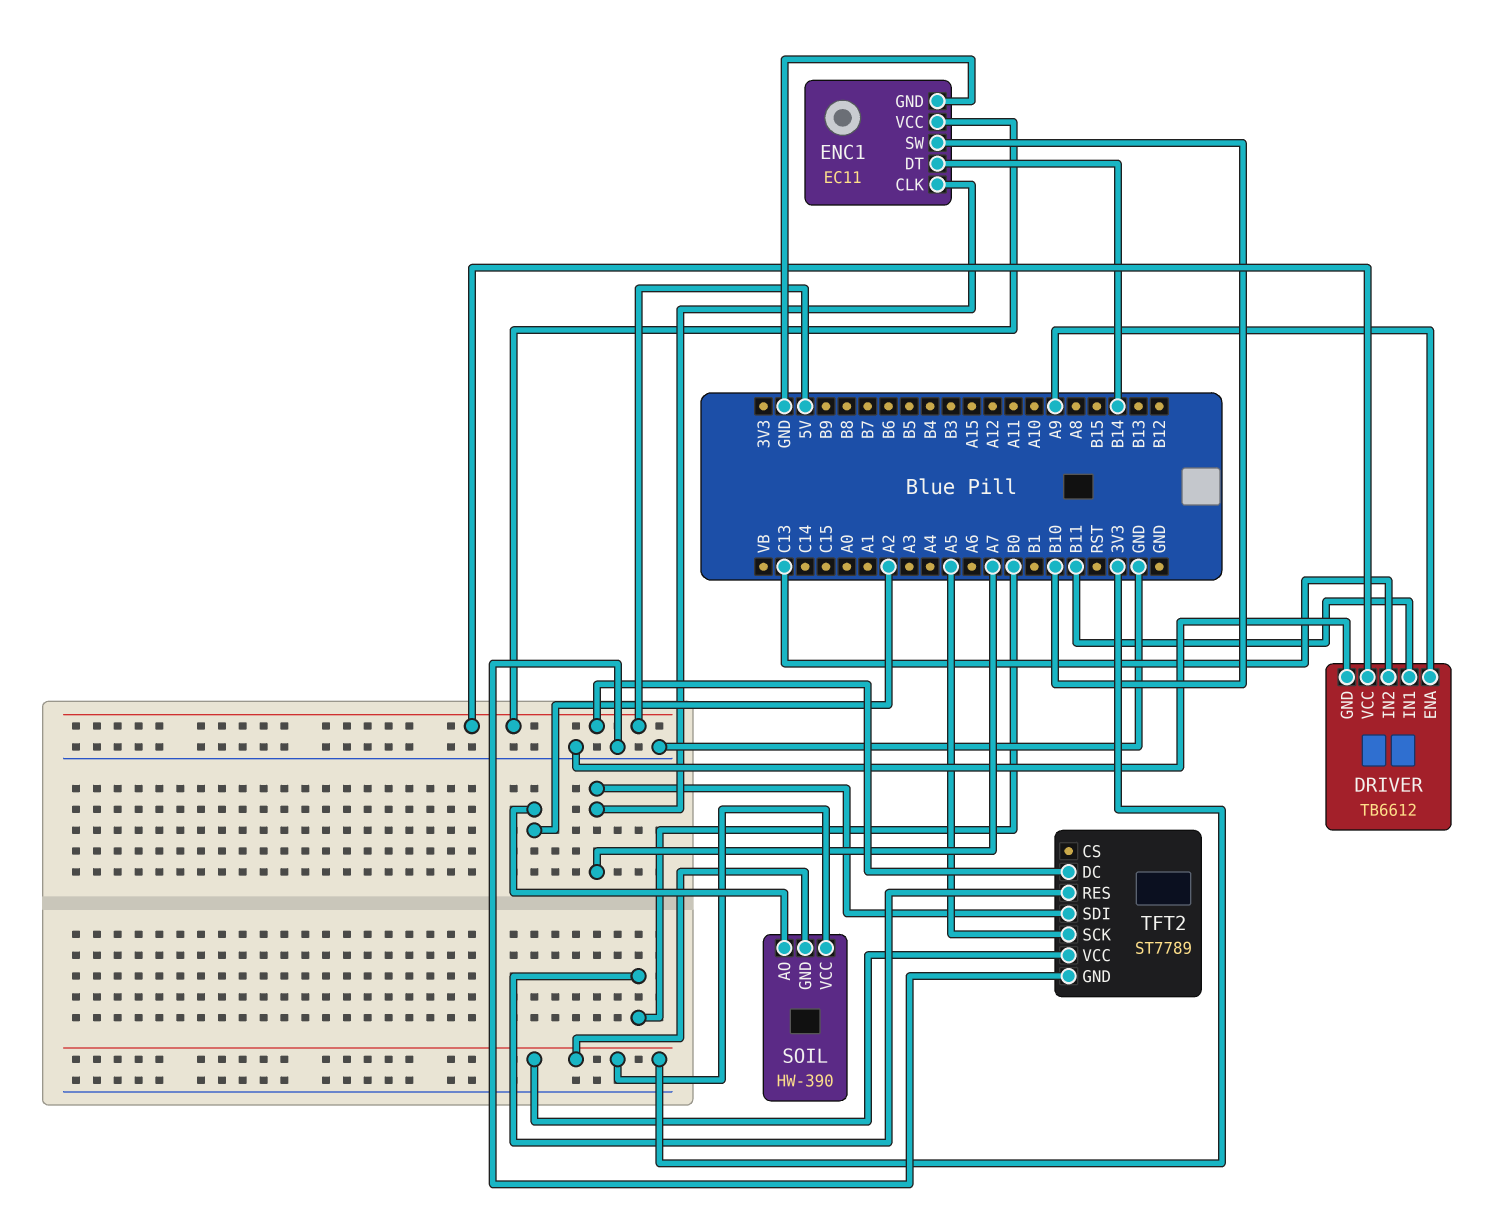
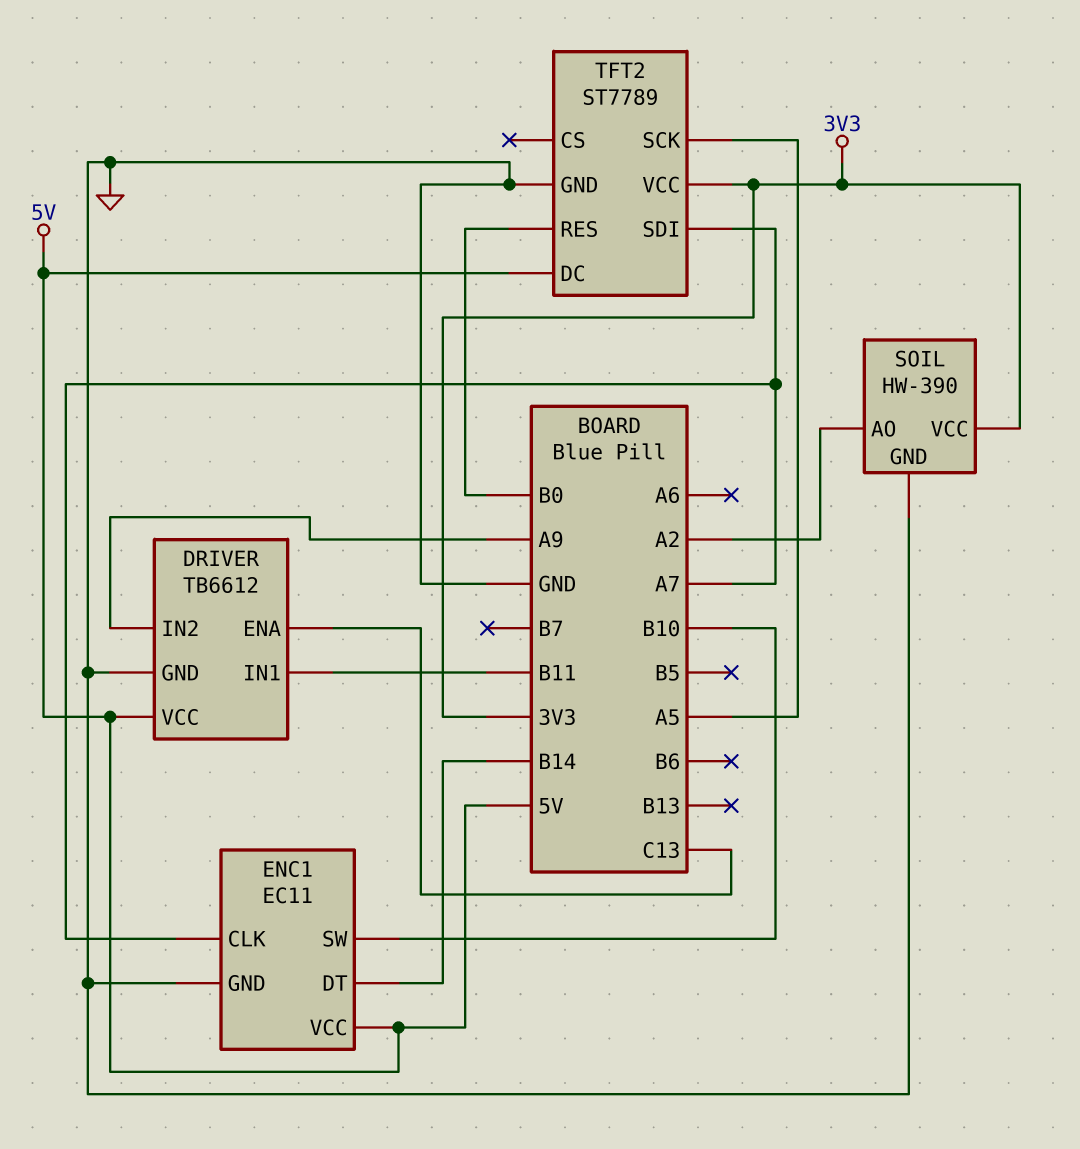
DRIVER pin ENA: A9 -> C13
DRIVER pin IN2: C13 -> A9
SOIL pin GND: 3V3 -> GND

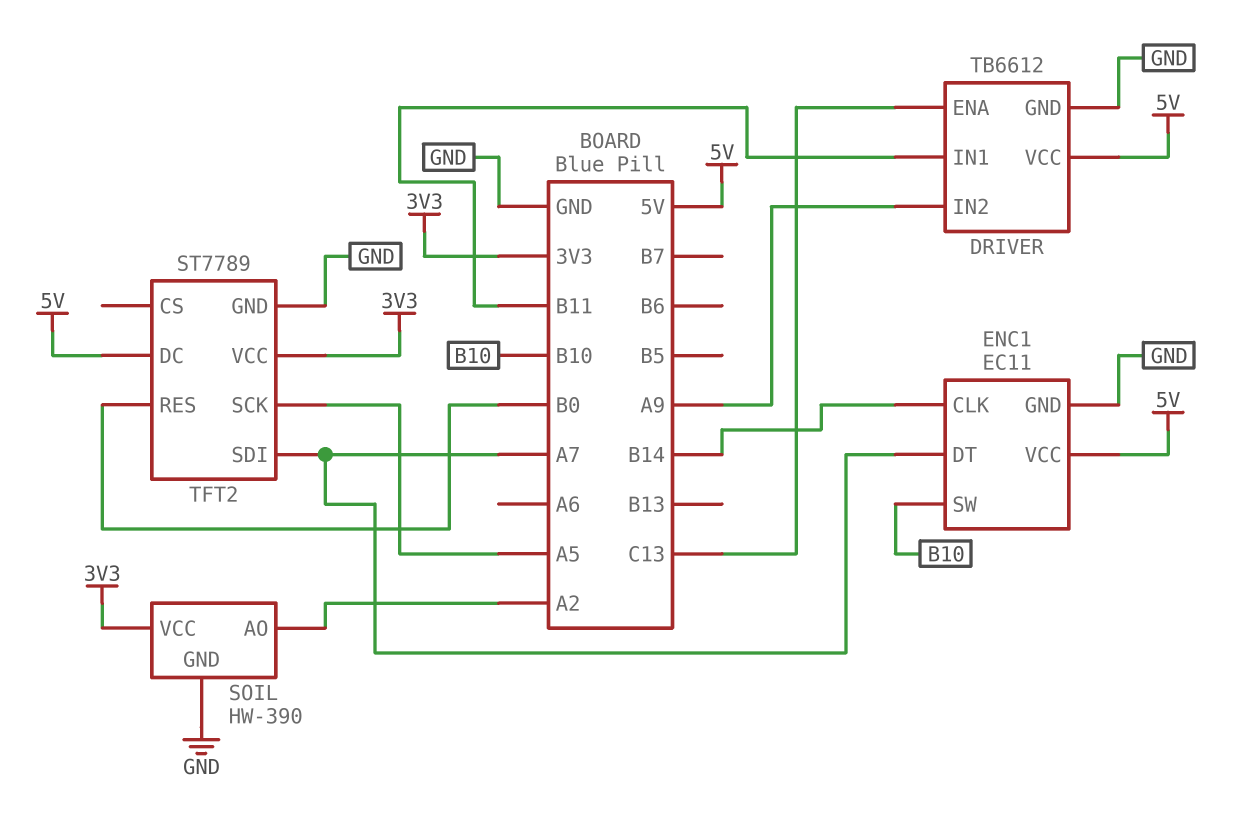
ENC1 pin CLK: A7 -> B14
ENC1 pin DT: B14 -> A7

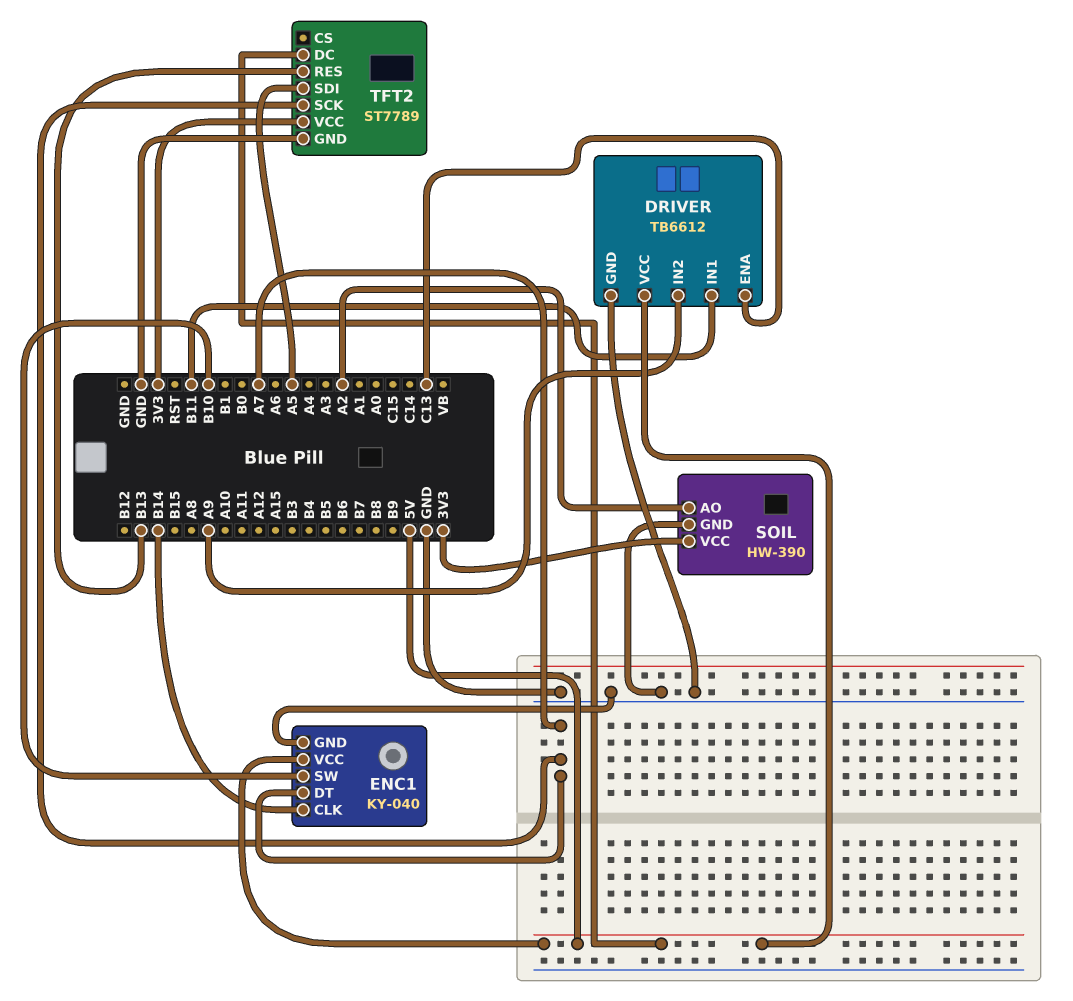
ENC1: EC11 -> KY-040
TFT2 pin RES: B0 -> B13
TFT2 pin SCK: A5 -> A7
TFT2 pin SDI: A7 -> A5

